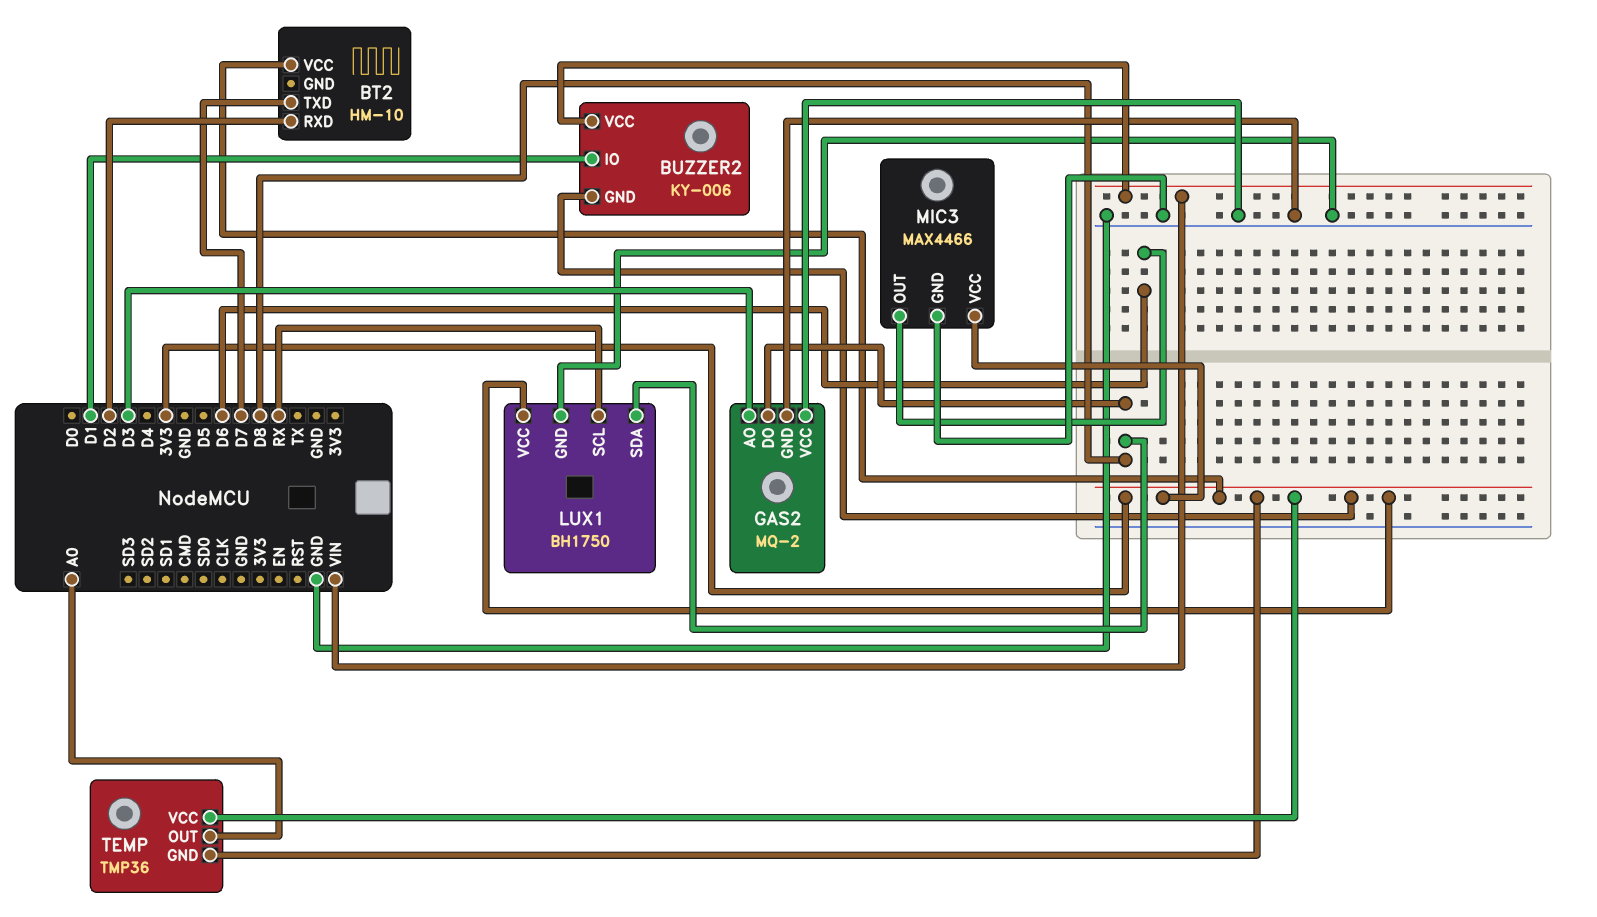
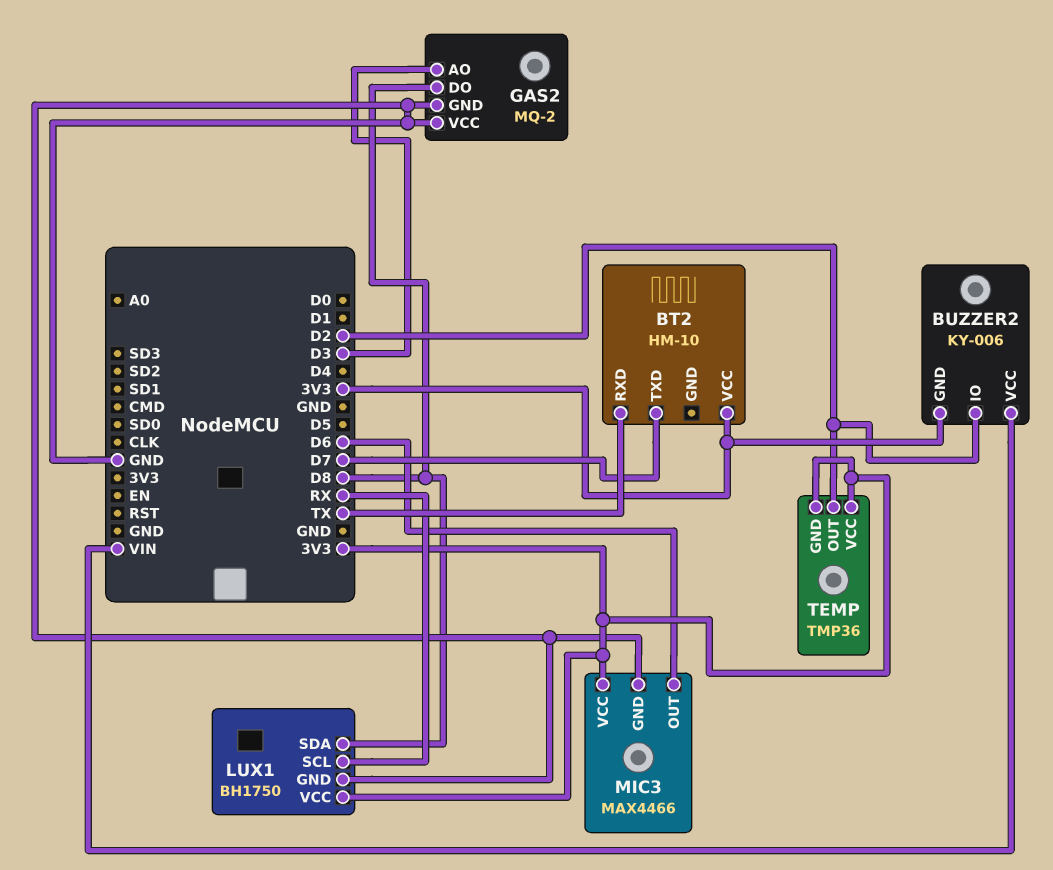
BT2 pin RXD: D2 -> TX
BUZZER2 pin IO: D1 -> D2
TEMP pin OUT: A0 -> D2

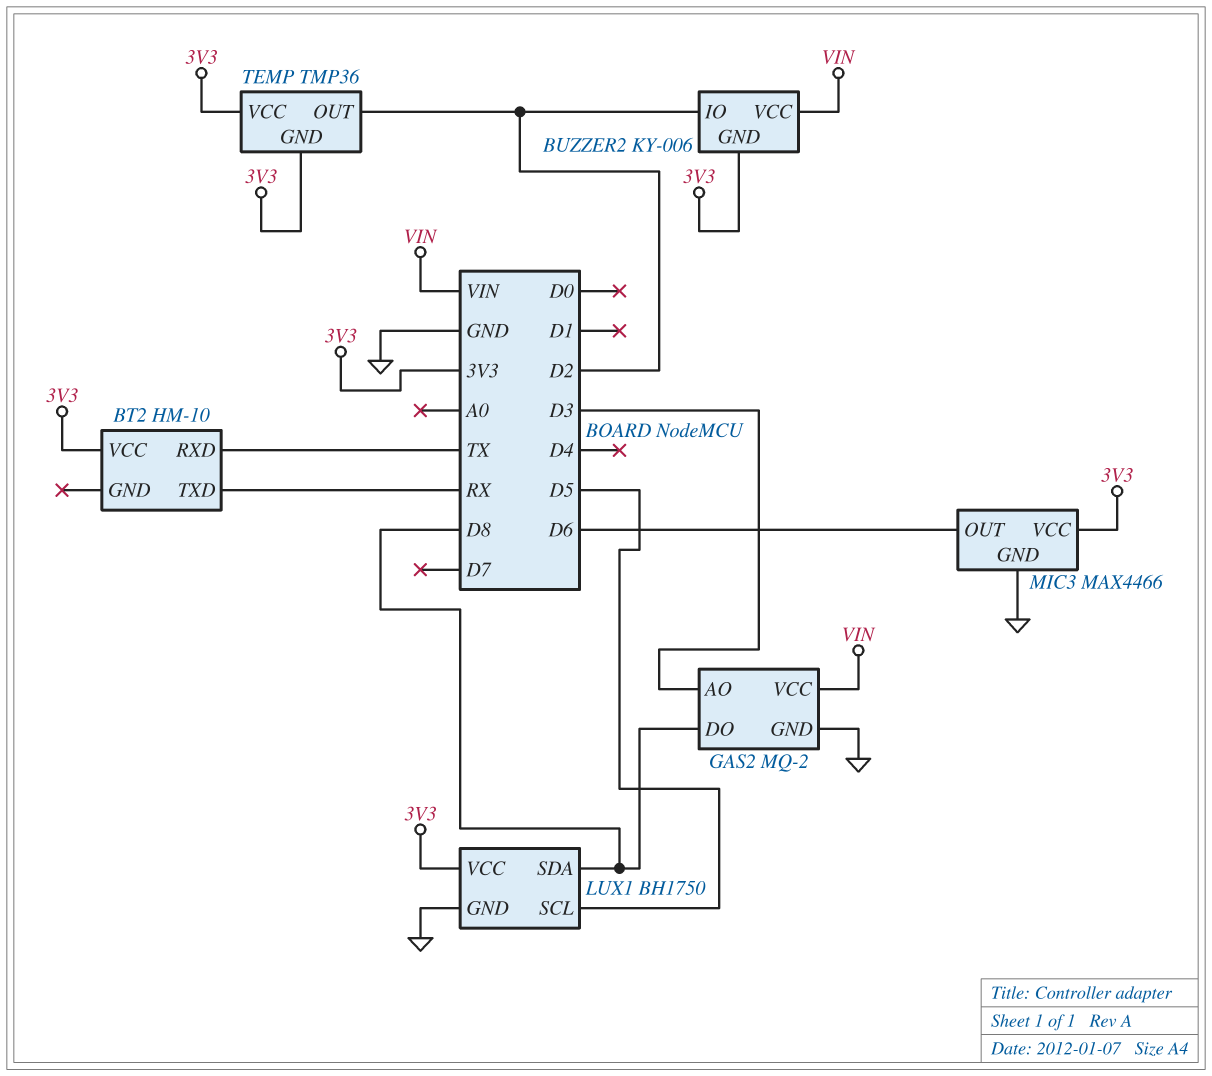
BT2 pin TXD: D7 -> RX
GAS2 pin VCC: GND -> VIN
LUX1 pin SCL: RX -> D5

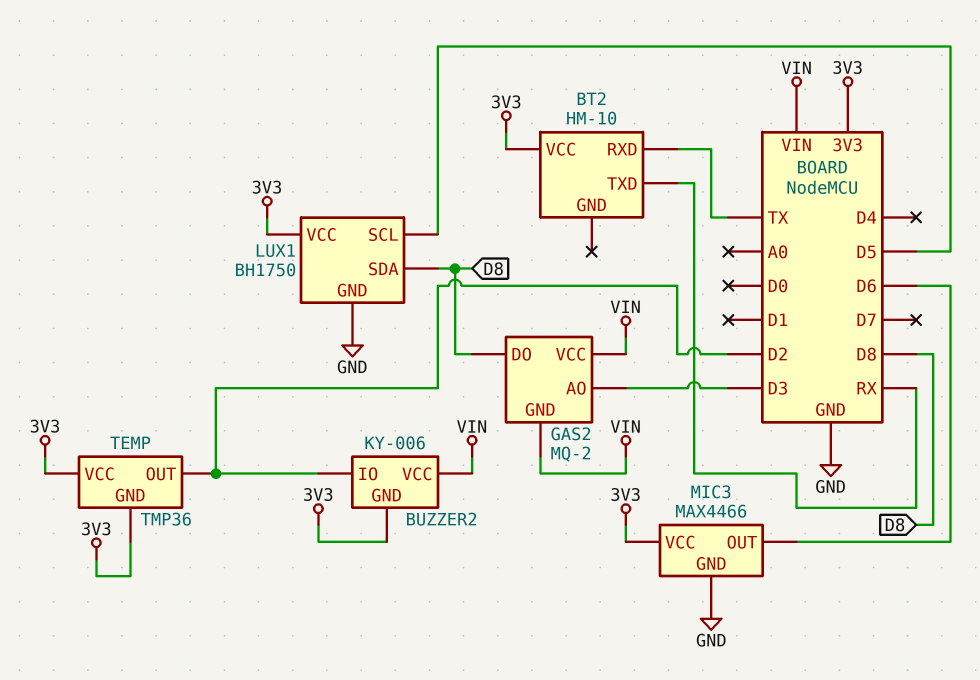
GAS2 pin GND: GND -> VIN

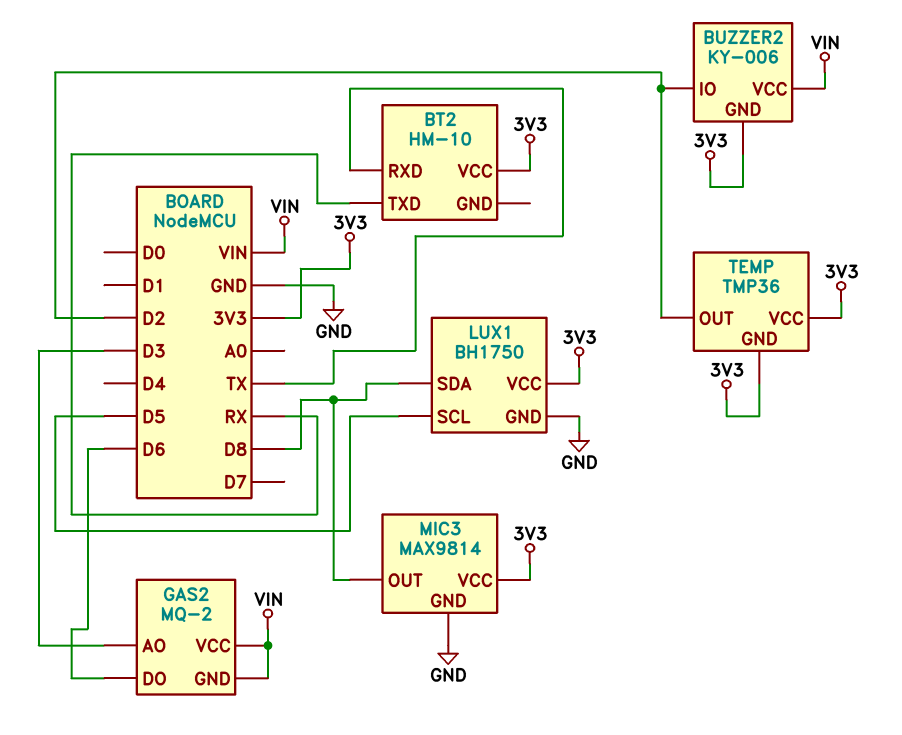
GAS2 pin DO: D8 -> D6
MIC3: MAX4466 -> MAX9814
MIC3 pin OUT: D6 -> D8

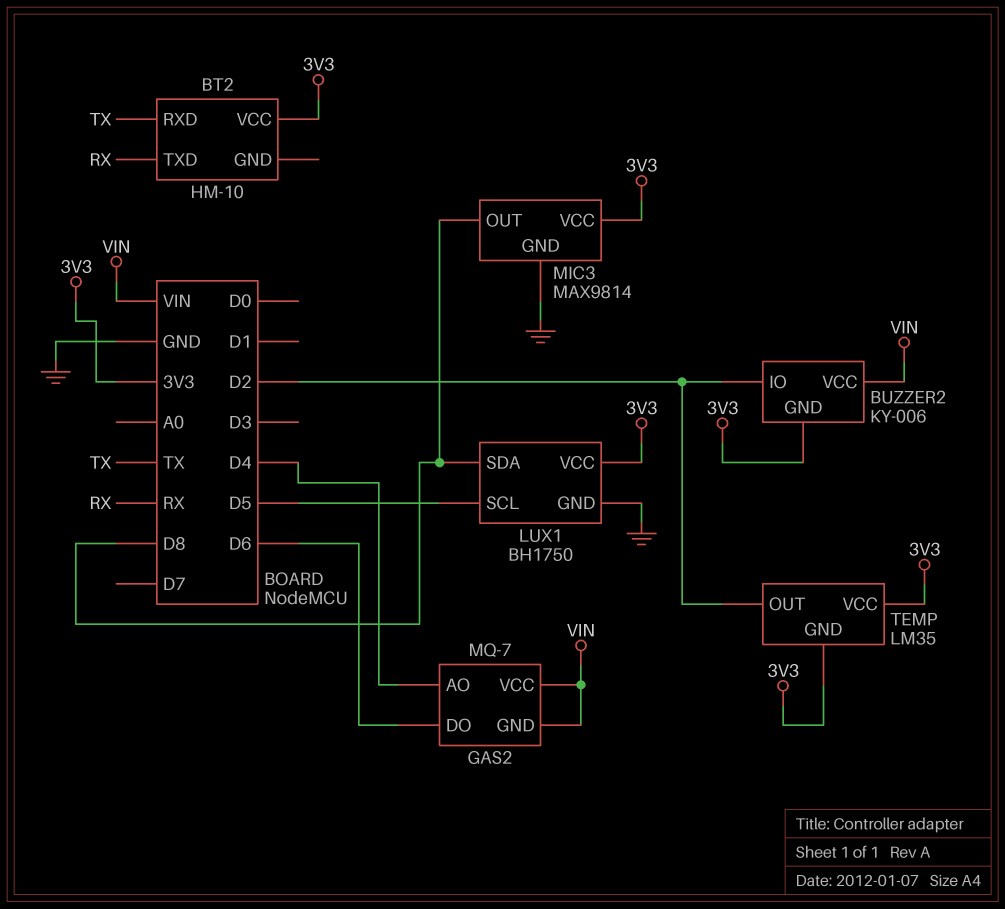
GAS2: MQ-2 -> MQ-7
GAS2 pin AO: D3 -> D4
TEMP: TMP36 -> LM35

